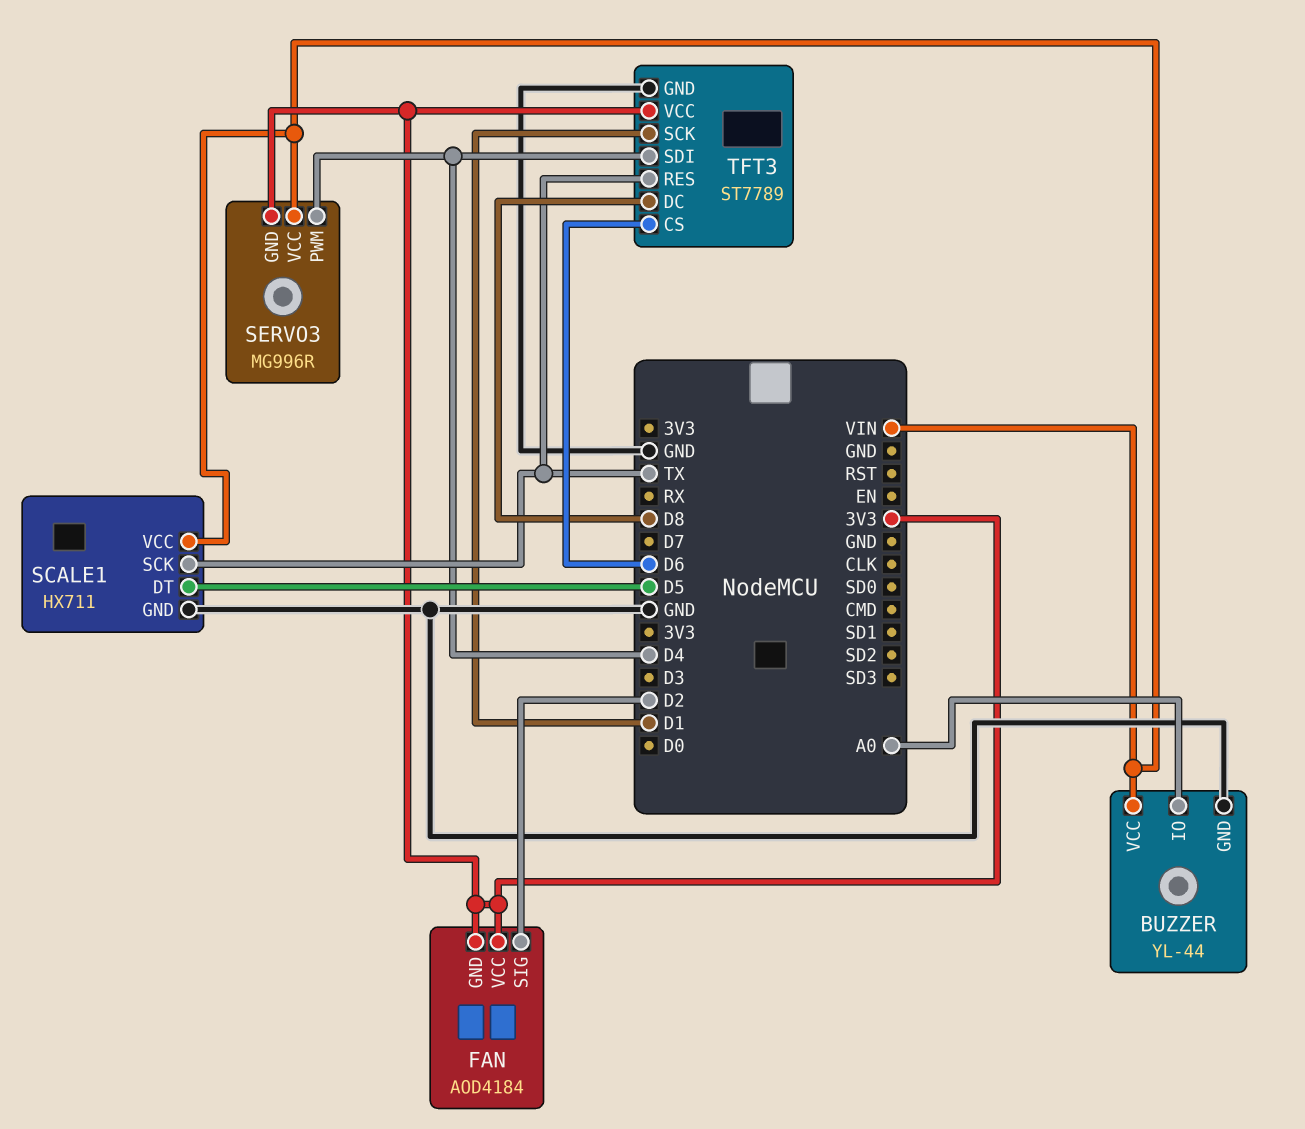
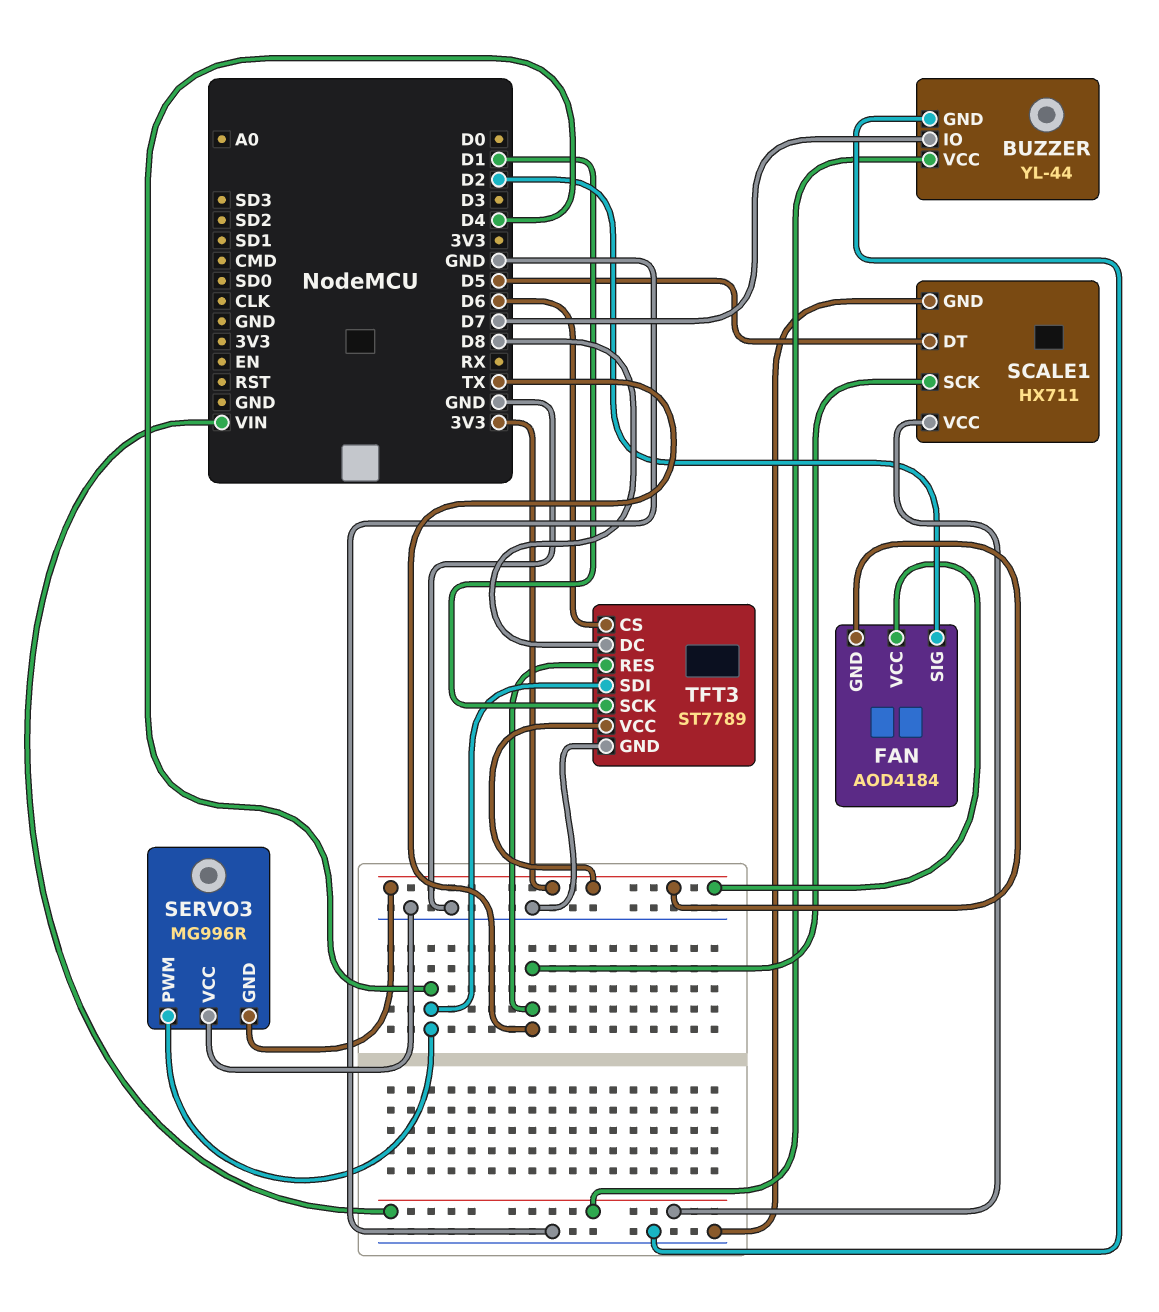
BUZZER pin IO: A0 -> D7
SERVO3 pin VCC: VIN -> GND

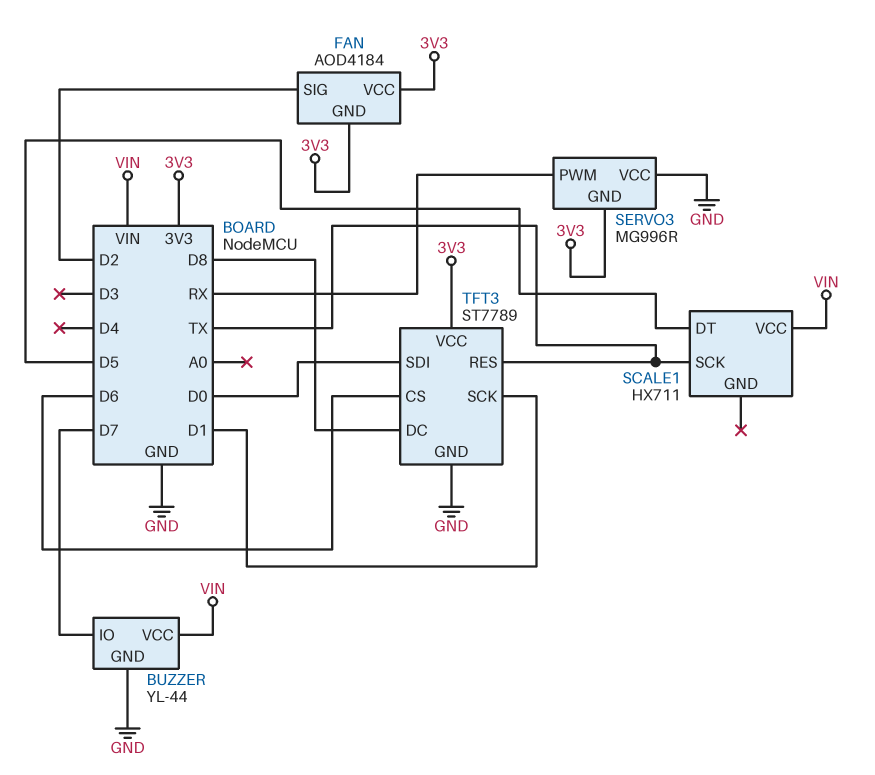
SCALE1 pin GND: GND -> none
SERVO3 pin PWM: D4 -> RX
TFT3 pin SDI: D4 -> D0

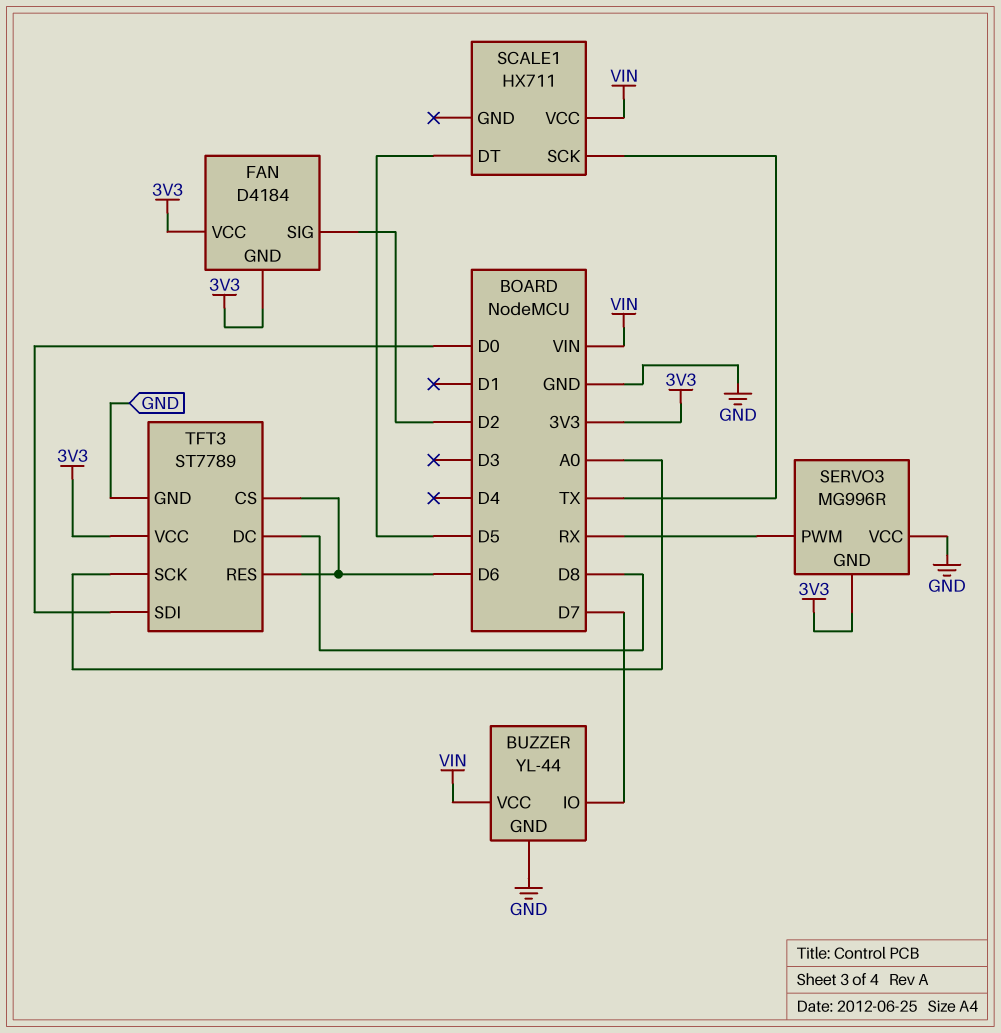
FAN: AOD4184 -> D4184
TFT3 pin RES: TX -> D6
TFT3 pin SCK: D1 -> A0

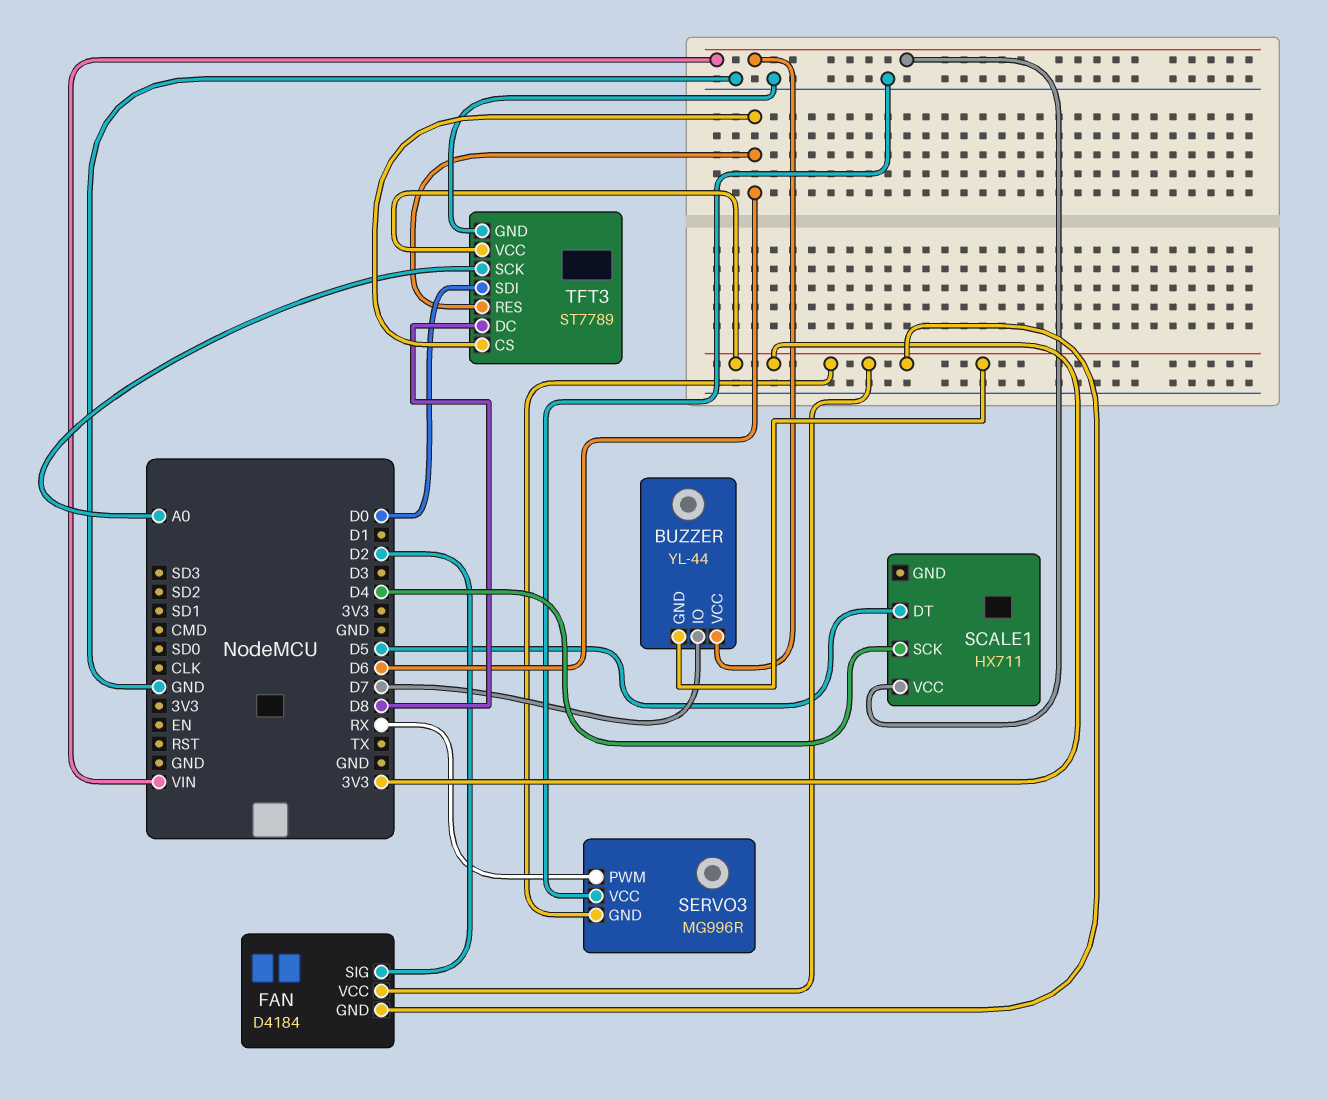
BUZZER pin GND: GND -> 3V3
SCALE1 pin SCK: TX -> D4

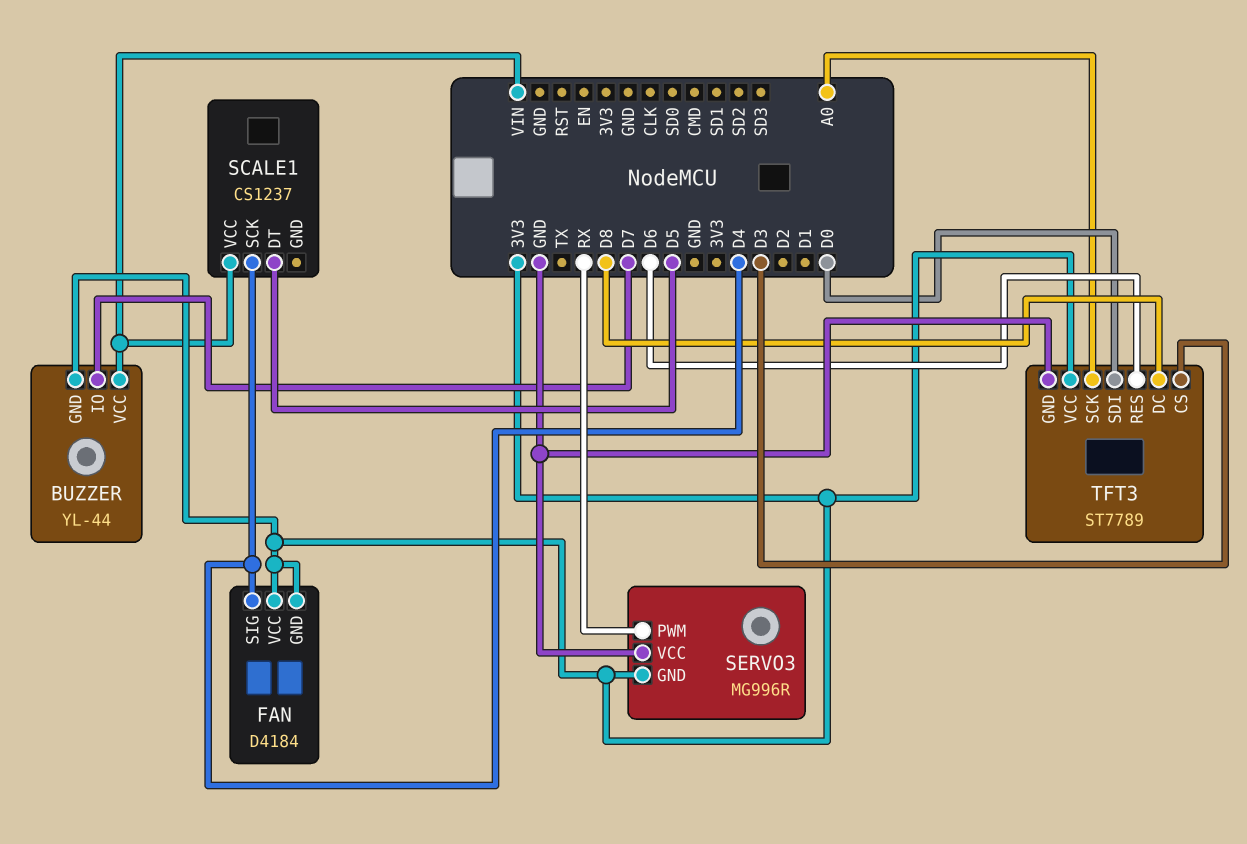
FAN pin SIG: D2 -> D4
SCALE1: HX711 -> CS1237
TFT3 pin CS: D6 -> D3

